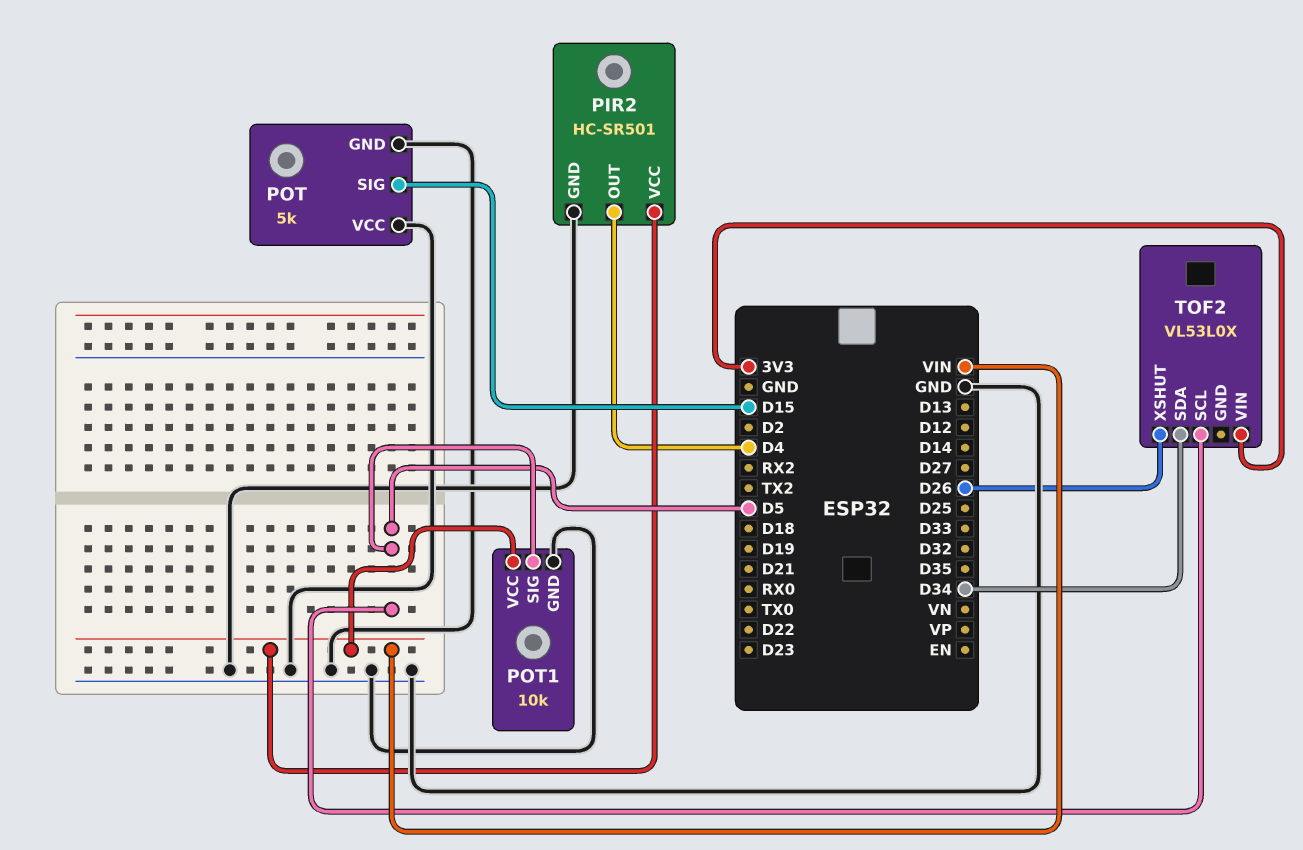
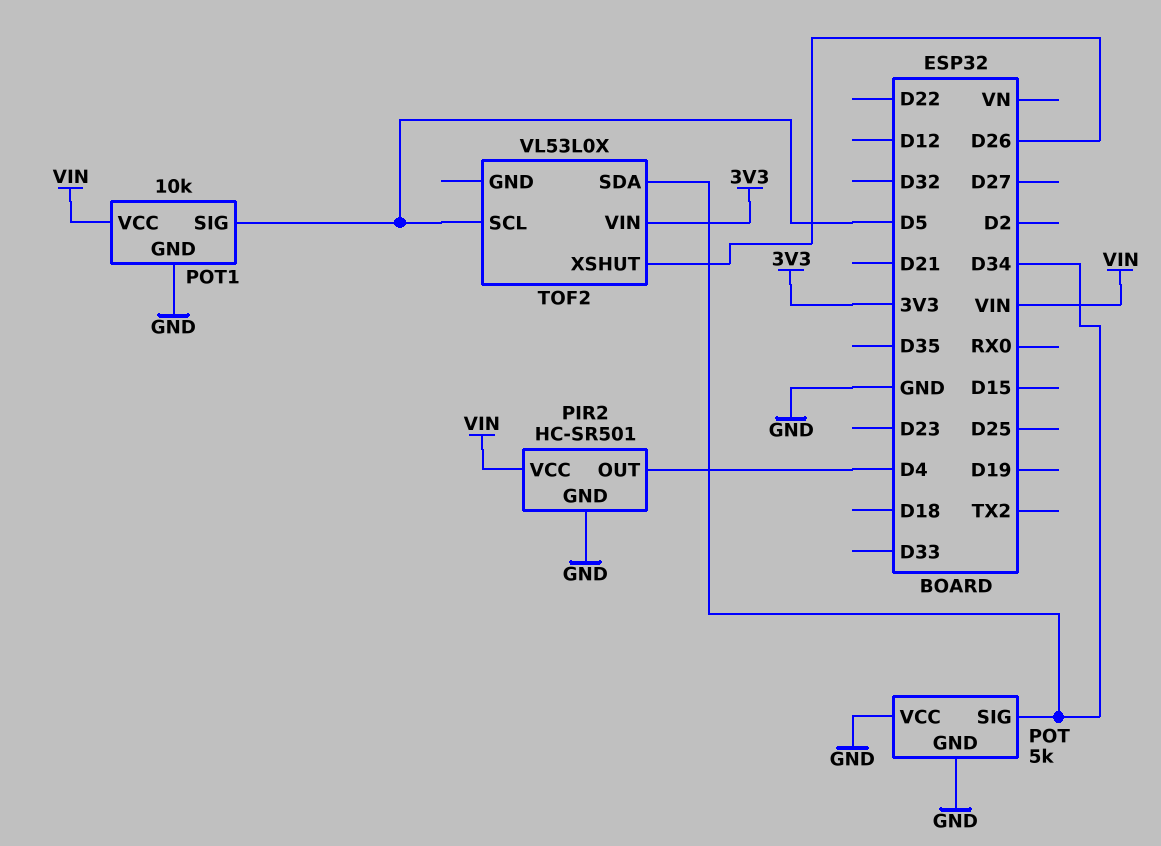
POT pin SIG: D15 -> D34

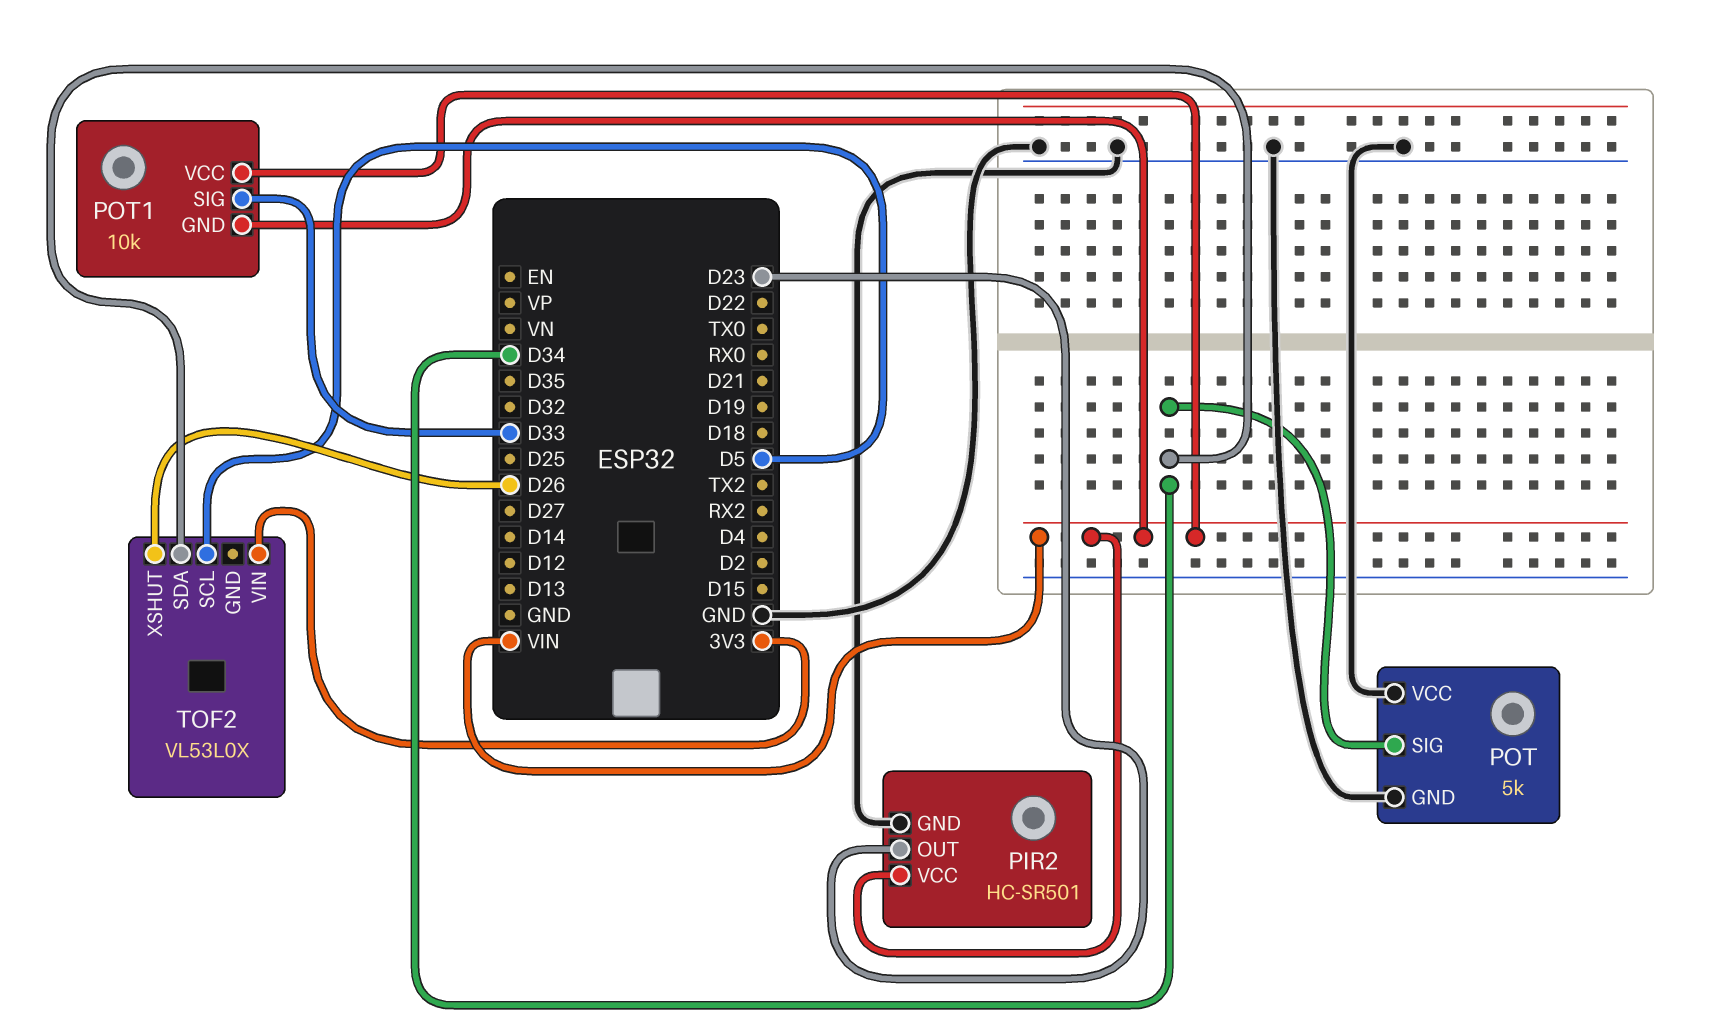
PIR2 pin OUT: D4 -> D23
POT1 pin GND: GND -> VIN
POT1 pin SIG: D5 -> D33

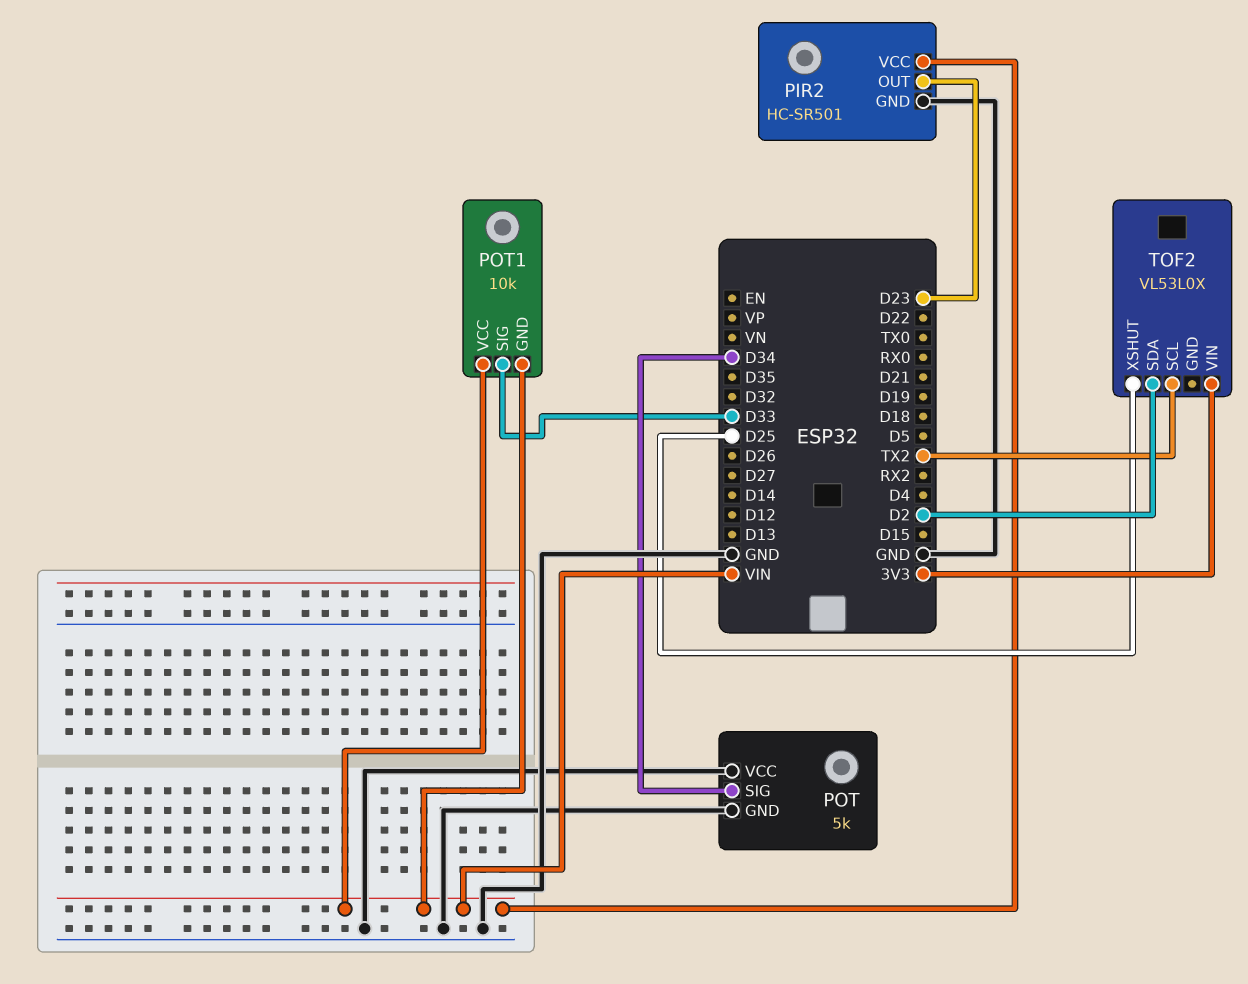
TOF2 pin SCL: D5 -> TX2
TOF2 pin SDA: D34 -> D2
TOF2 pin XSHUT: D26 -> D25

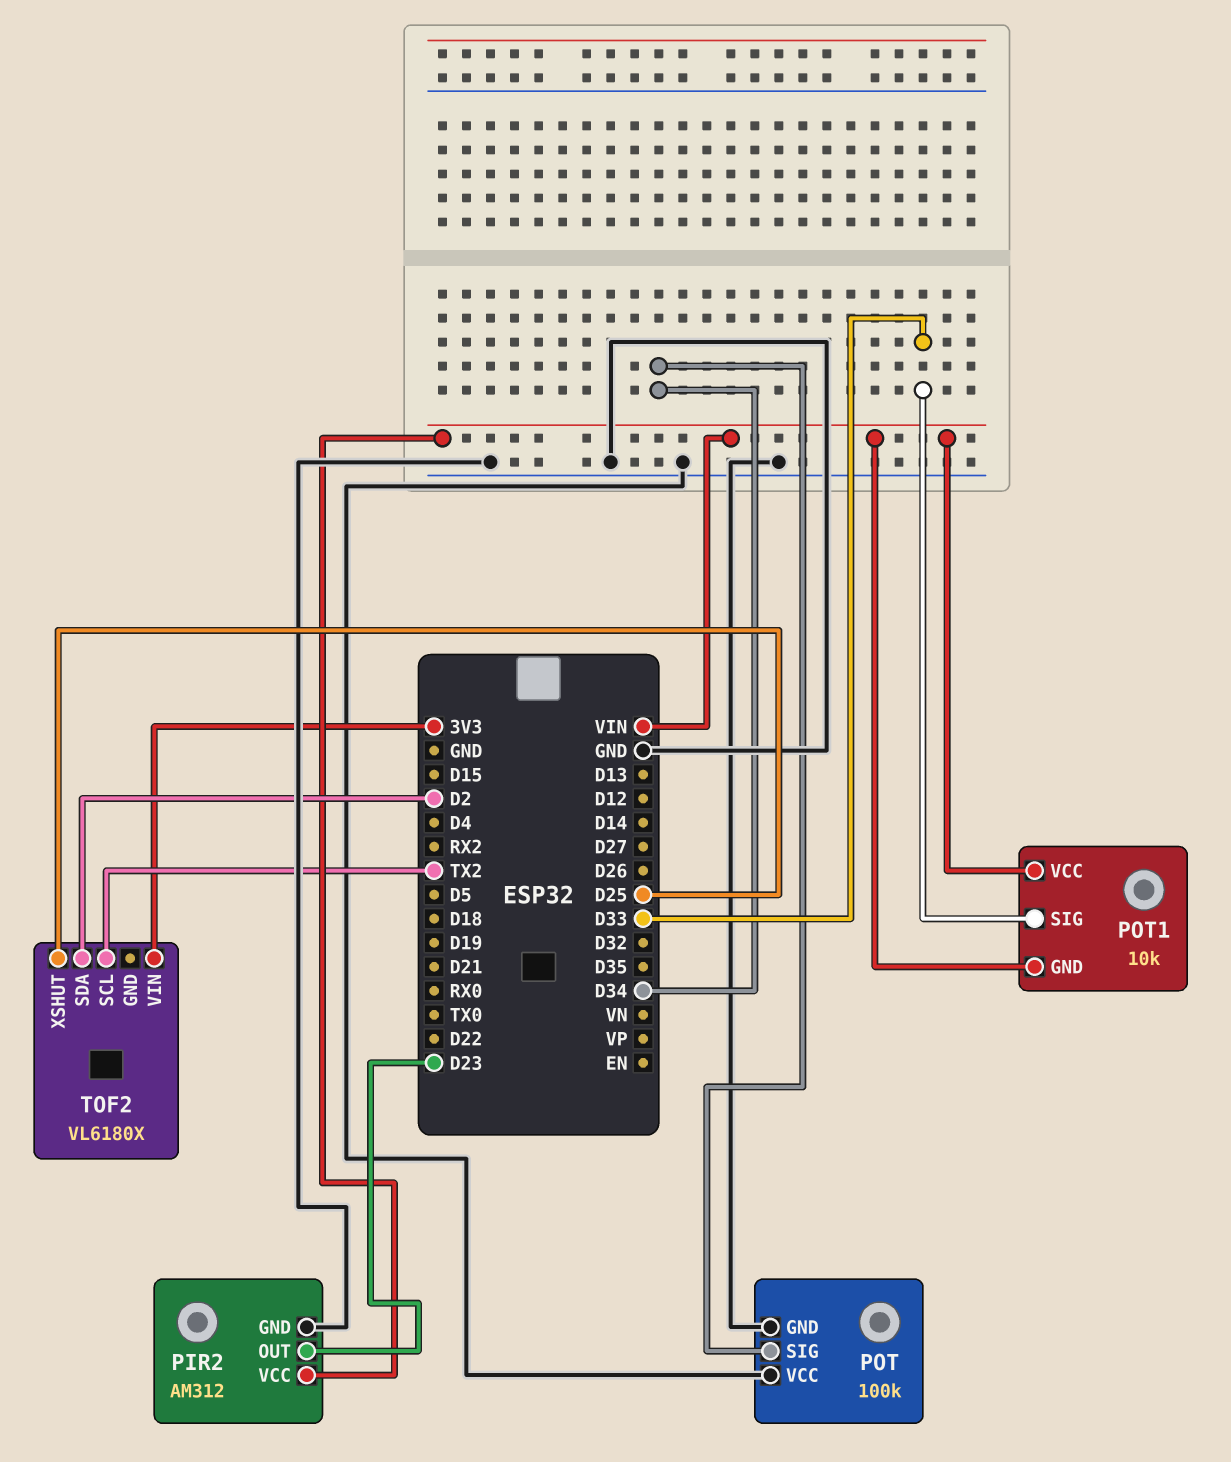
PIR2: HC-SR501 -> AM312
POT: 5k -> 100k
TOF2: VL53L0X -> VL6180X

